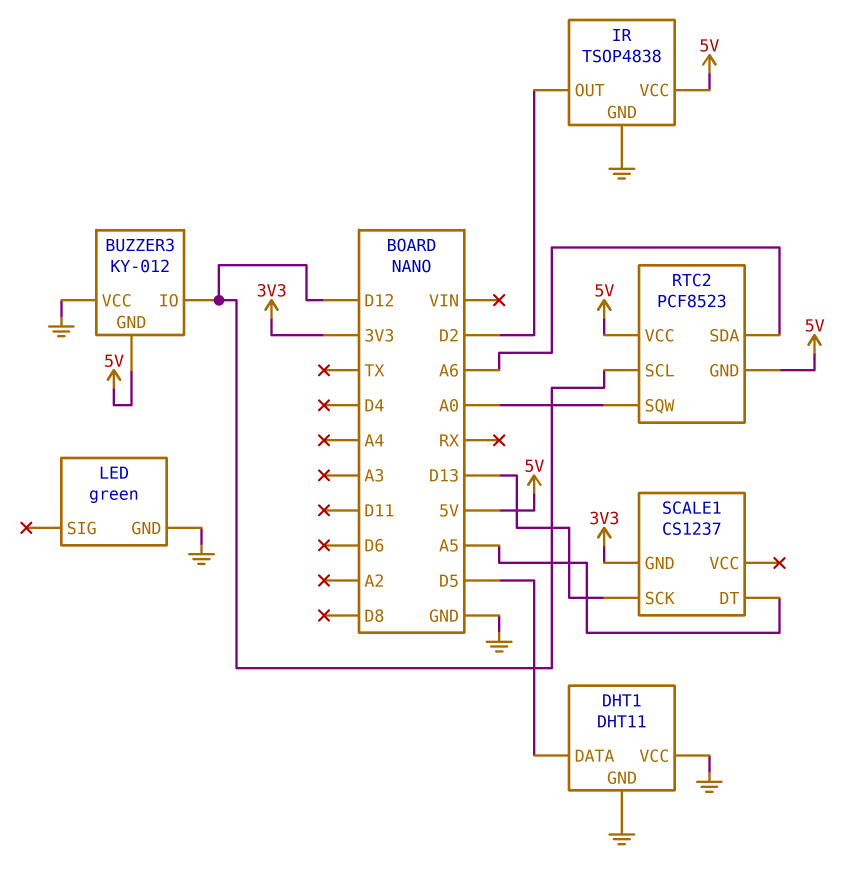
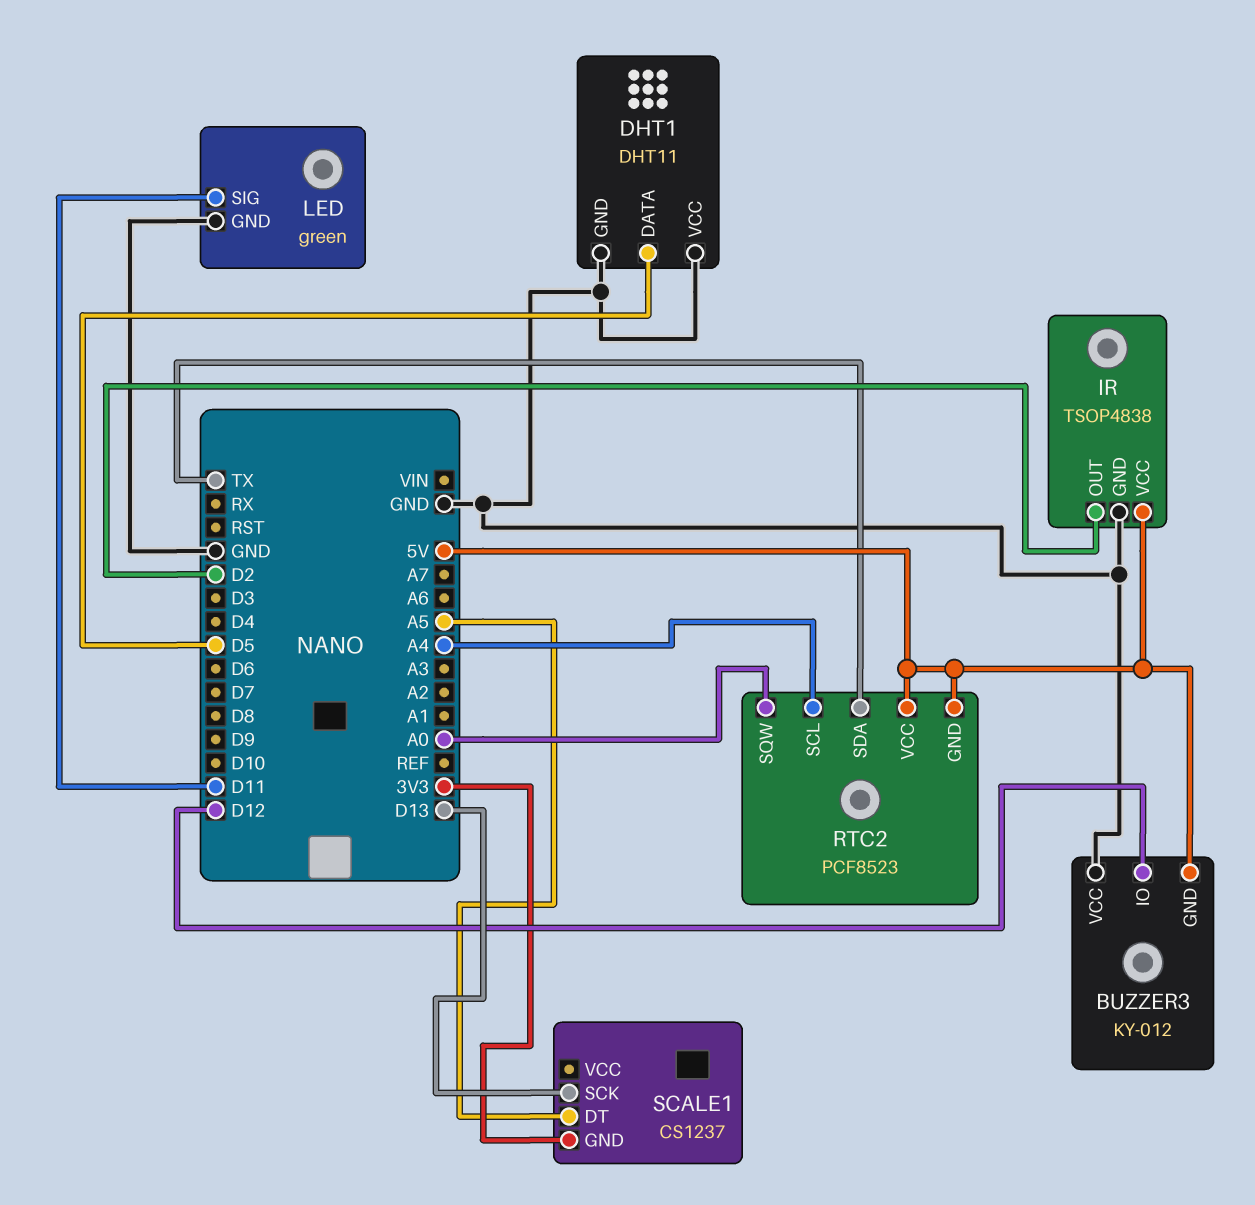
LED pin SIG: none -> D11
RTC2 pin SCL: D12 -> A4
RTC2 pin SDA: A6 -> TX

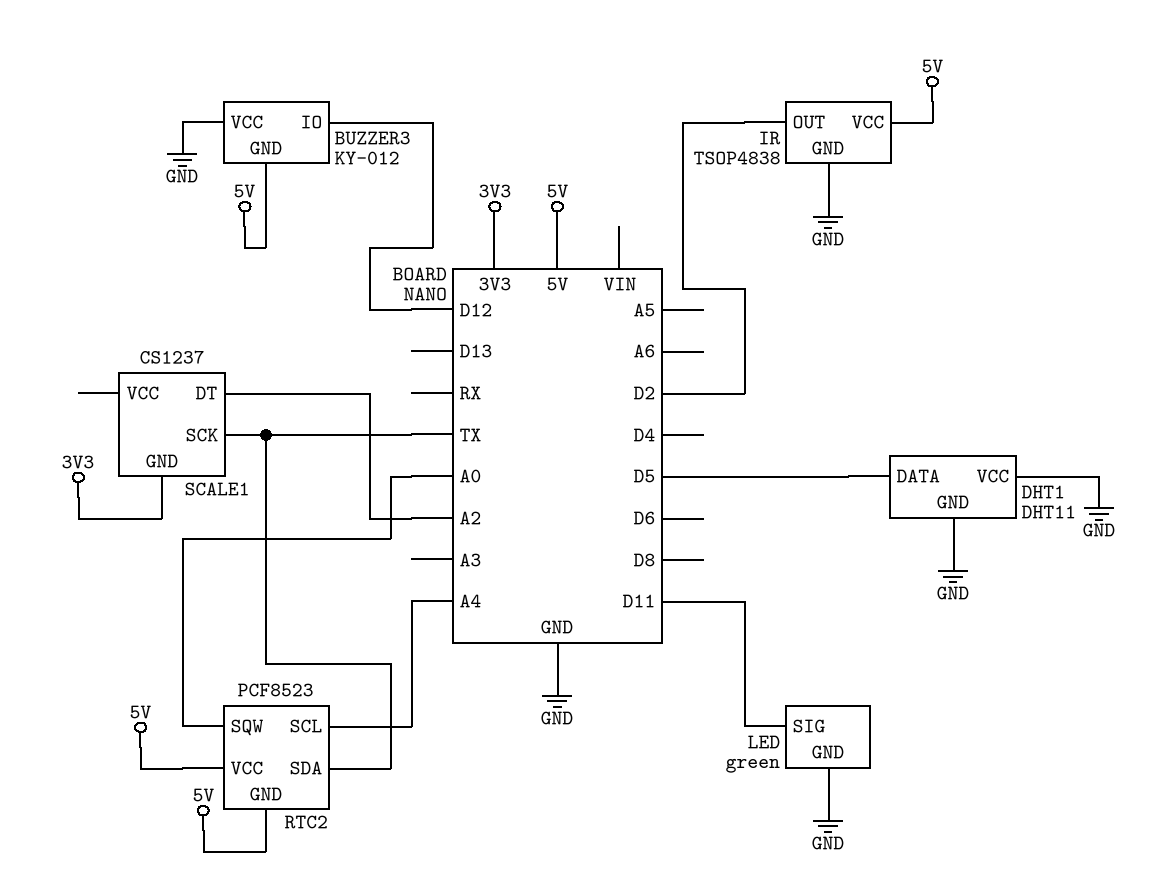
SCALE1 pin DT: A5 -> A2
SCALE1 pin SCK: D13 -> TX

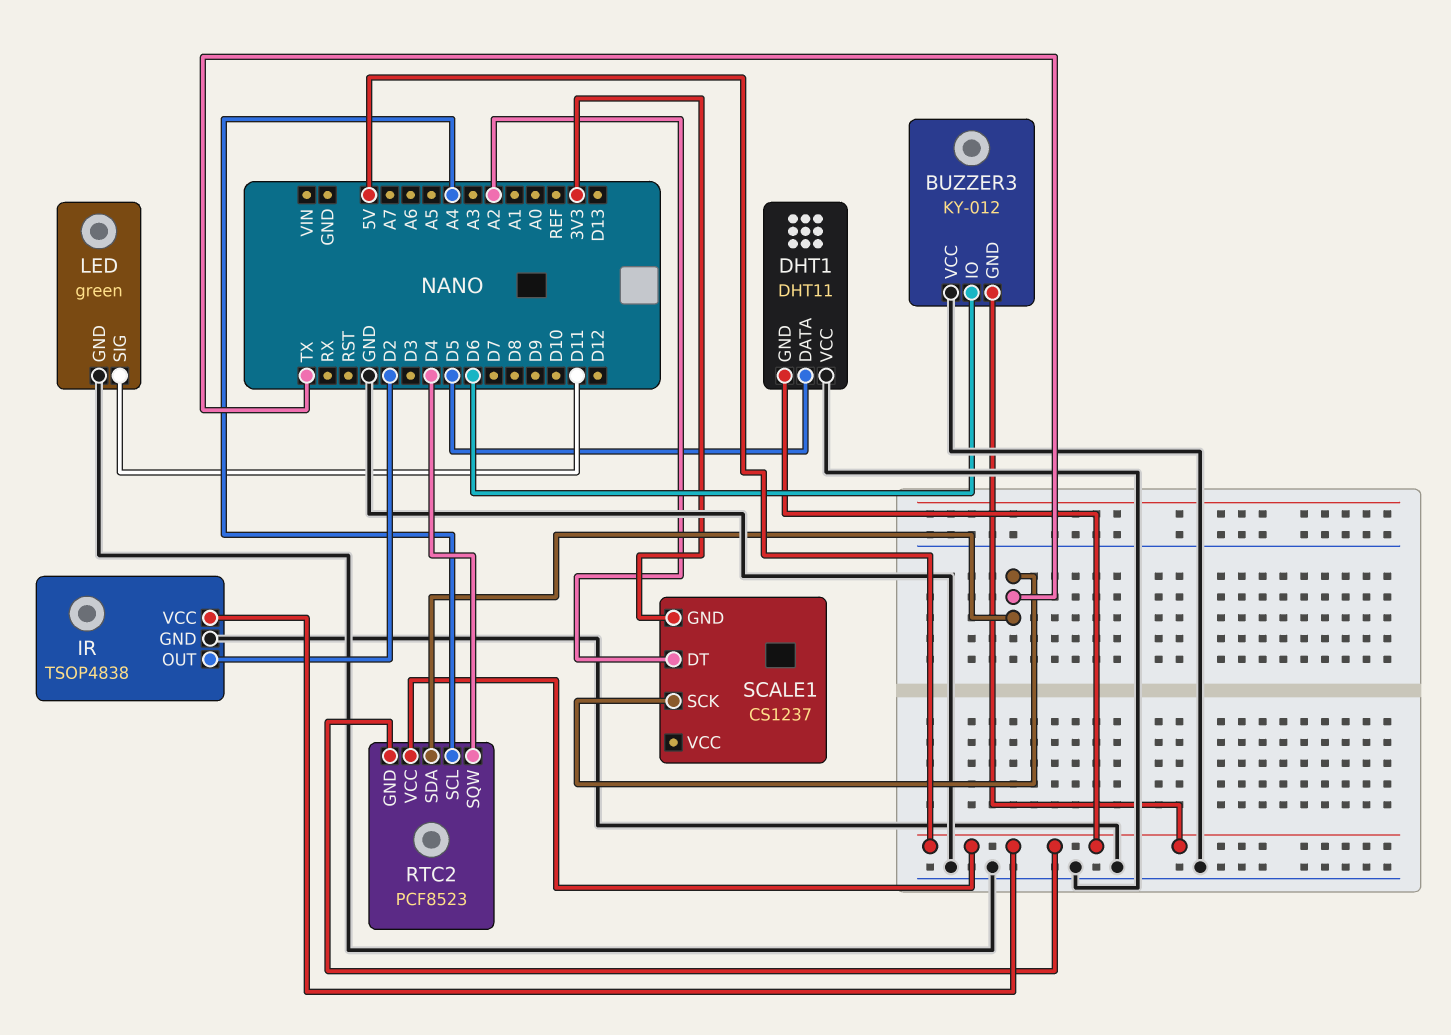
BUZZER3 pin IO: D12 -> D6
DHT1 pin GND: GND -> 5V
RTC2 pin SQW: A0 -> D4

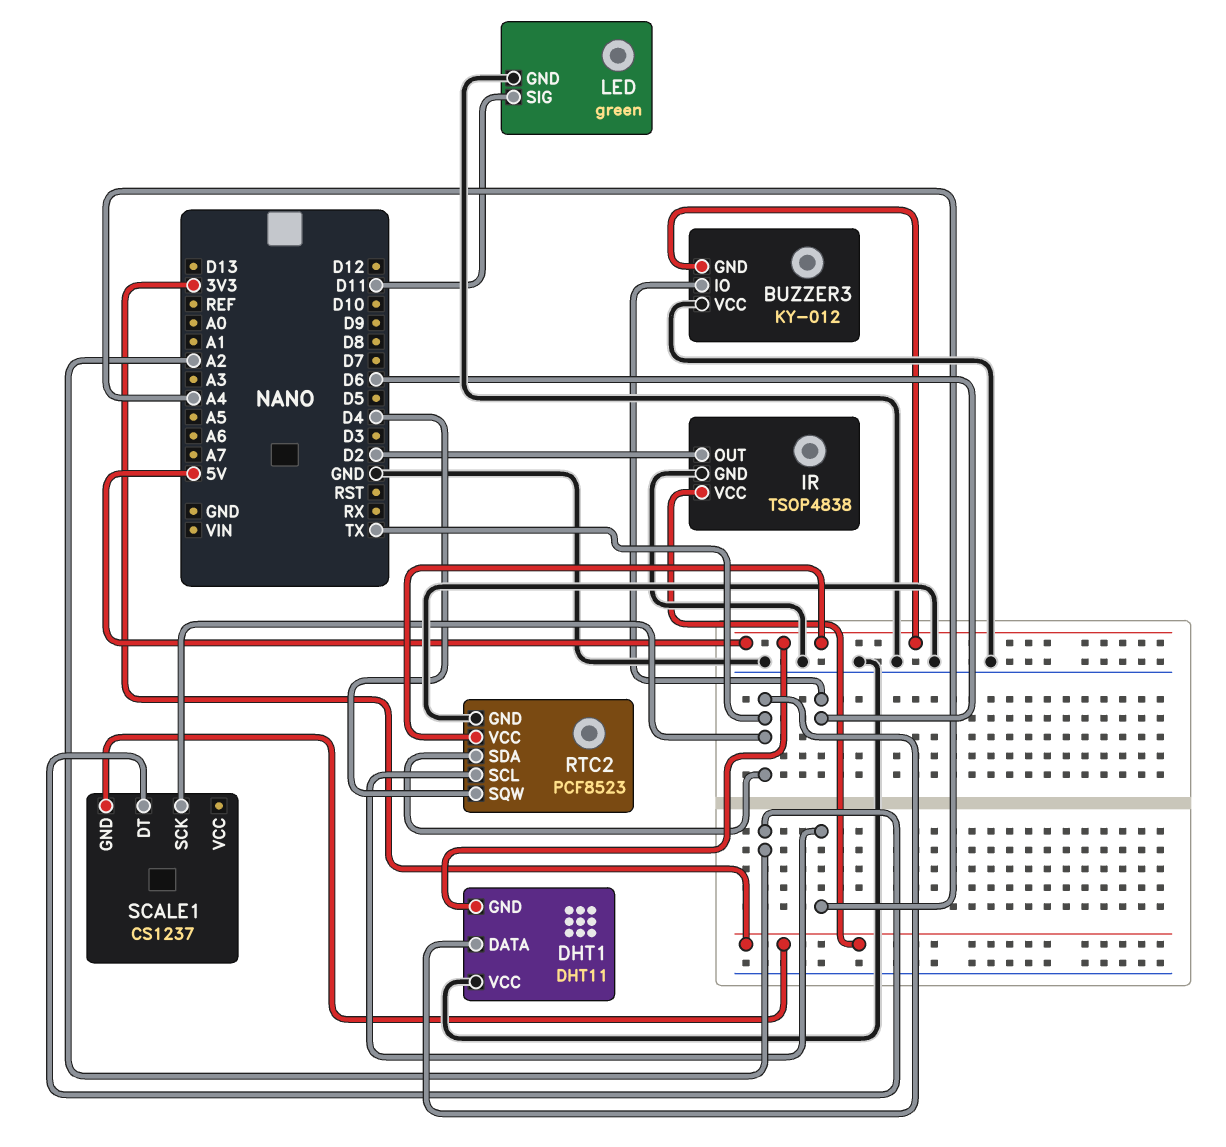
DHT1 pin DATA: D5 -> TX
IR pin VCC: 5V -> 3V3
RTC2 pin GND: 5V -> GND

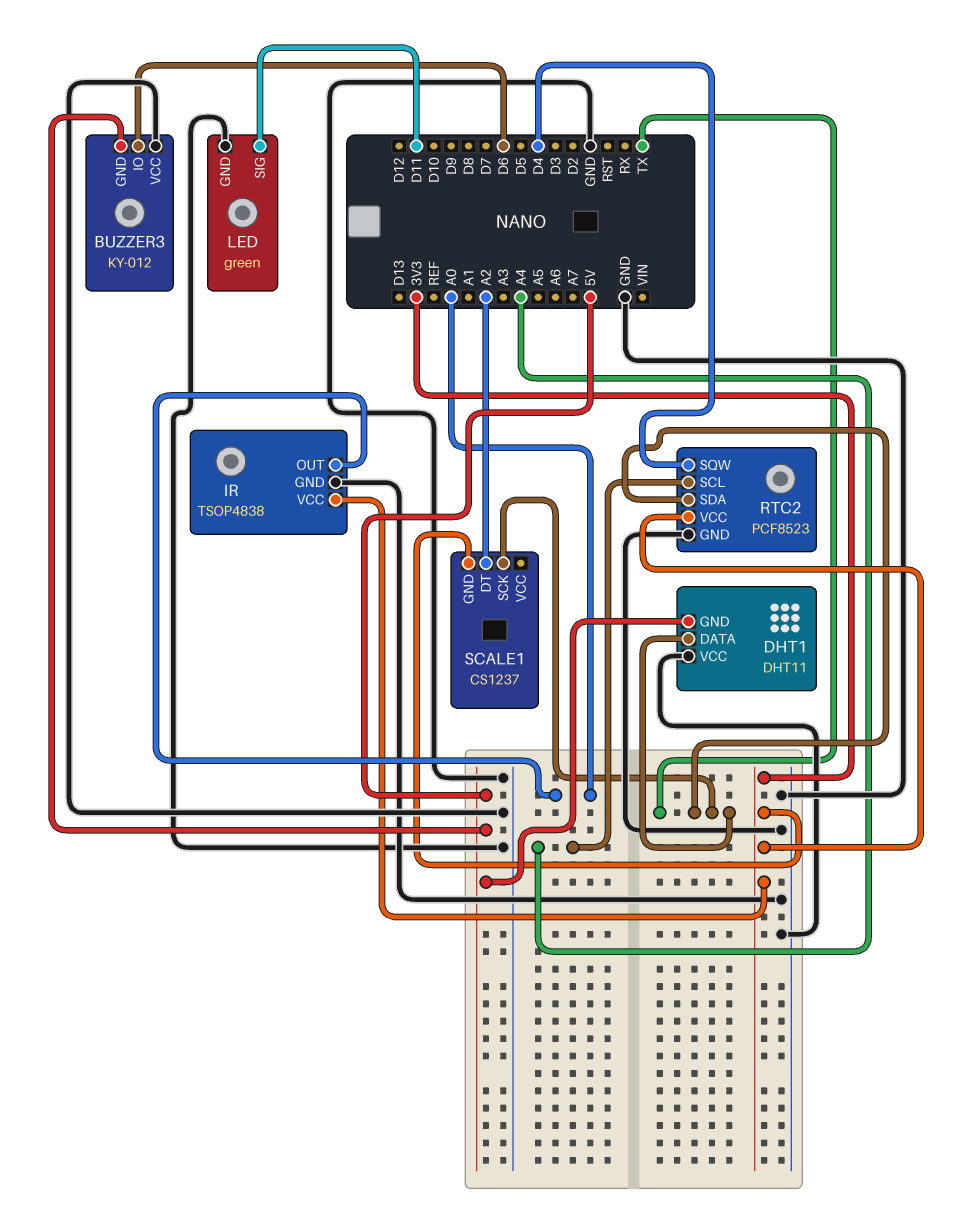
IR pin OUT: D2 -> A0
RTC2 pin VCC: 5V -> 3V3

